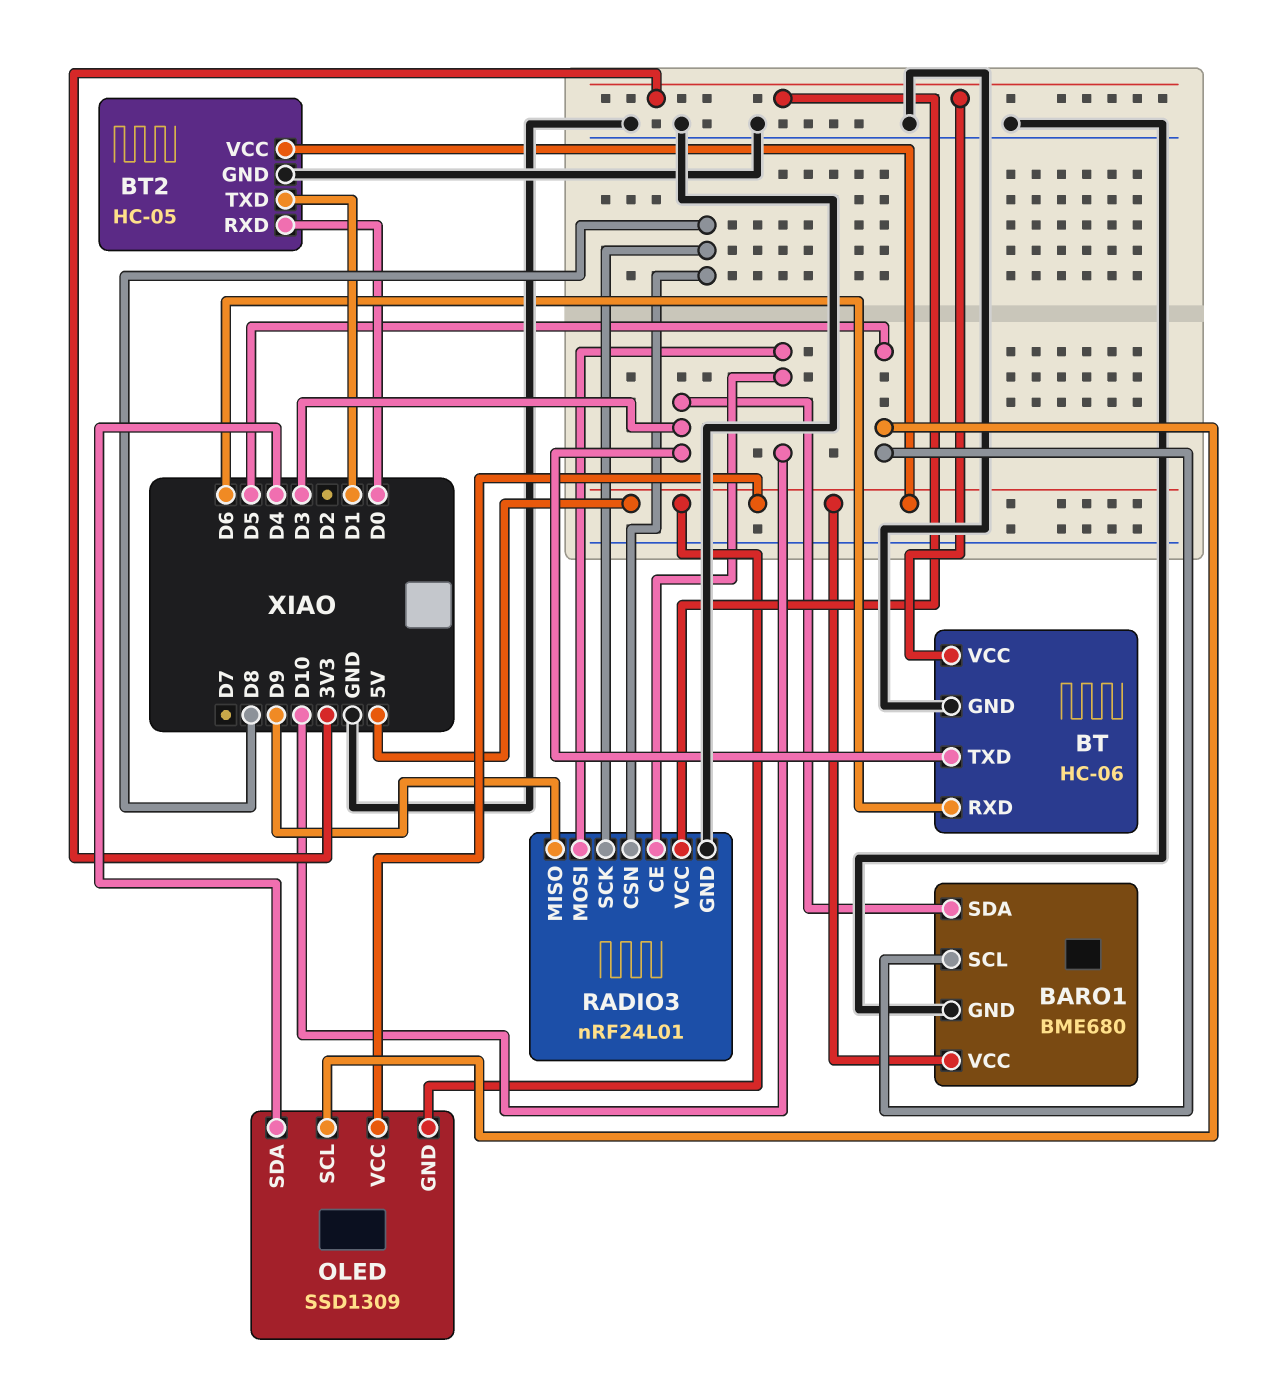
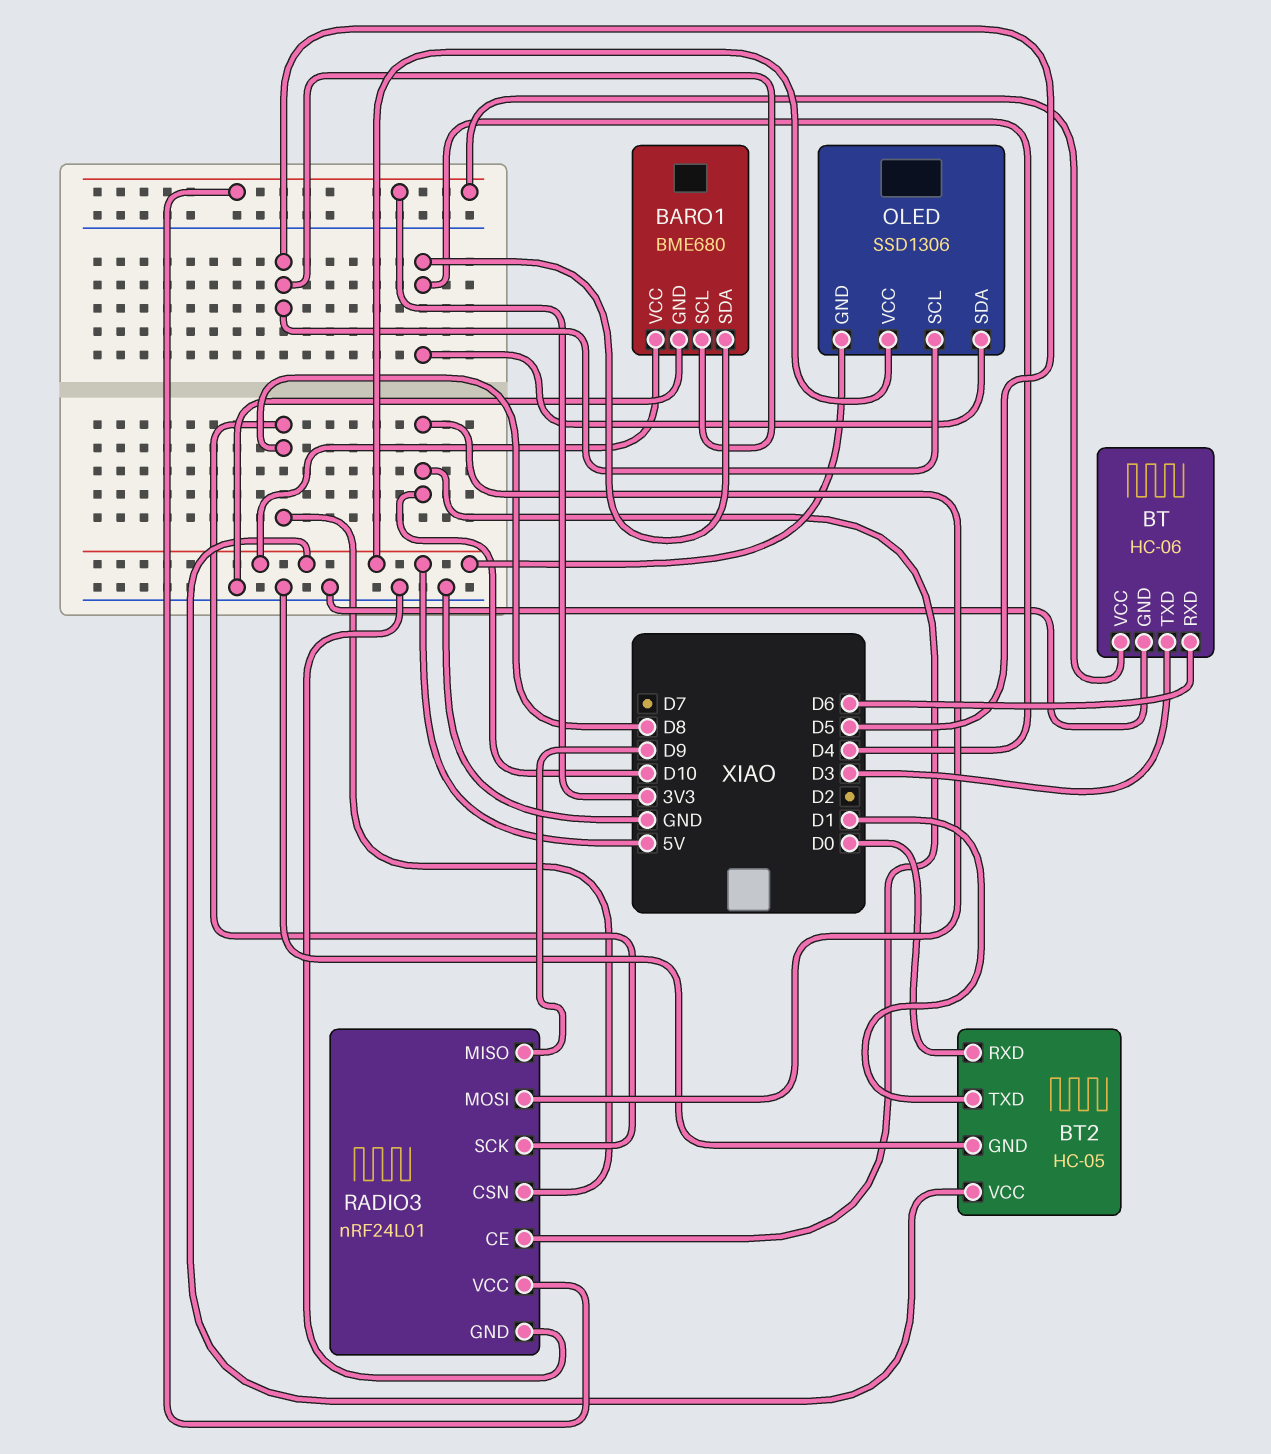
BARO1 pin SDA: D3 -> D4
OLED: SSD1309 -> SSD1306

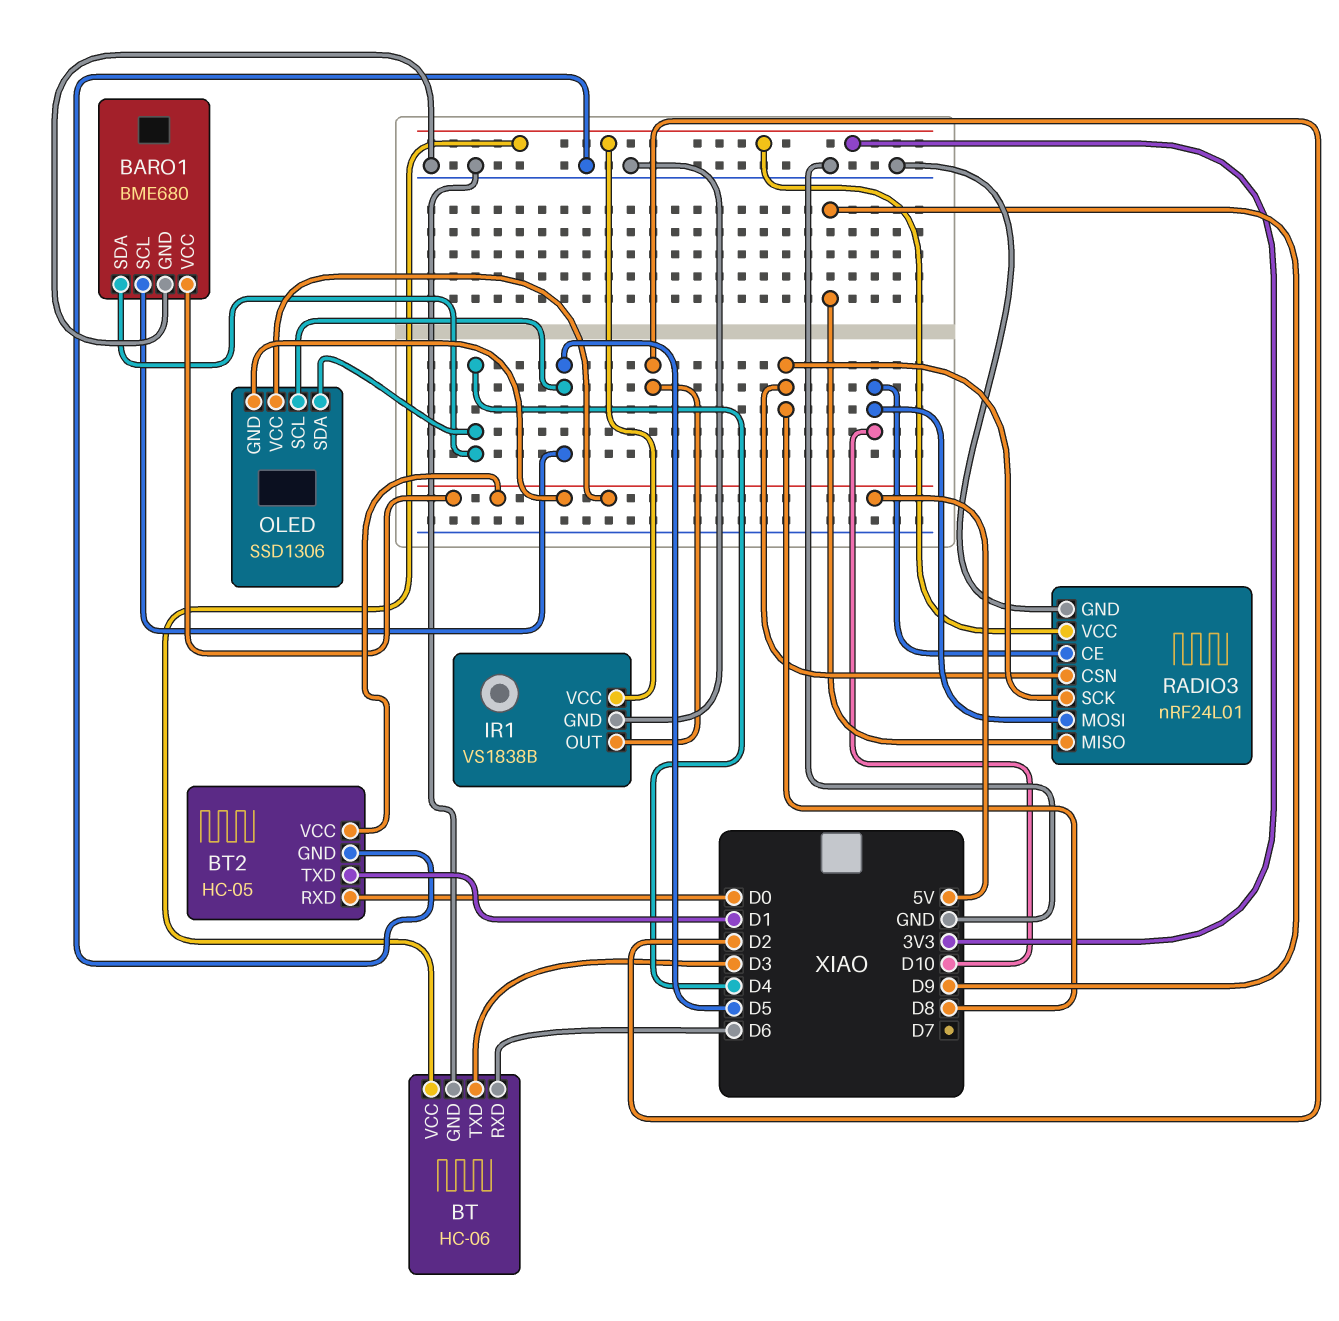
IR1: none -> VS1838B
IR1 pin GND: none -> GND
IR1 pin OUT: none -> D2
IR1 pin VCC: none -> 3V3

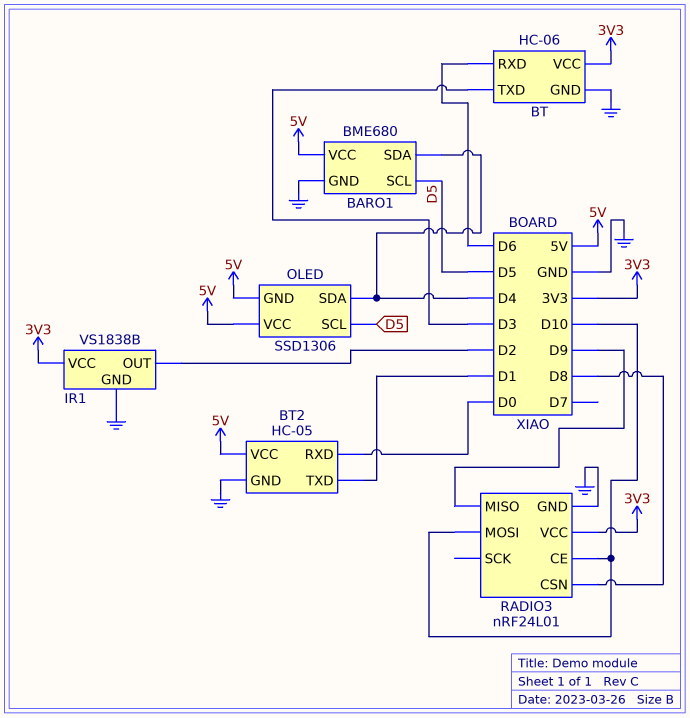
RADIO3 pin SCK: D8 -> none

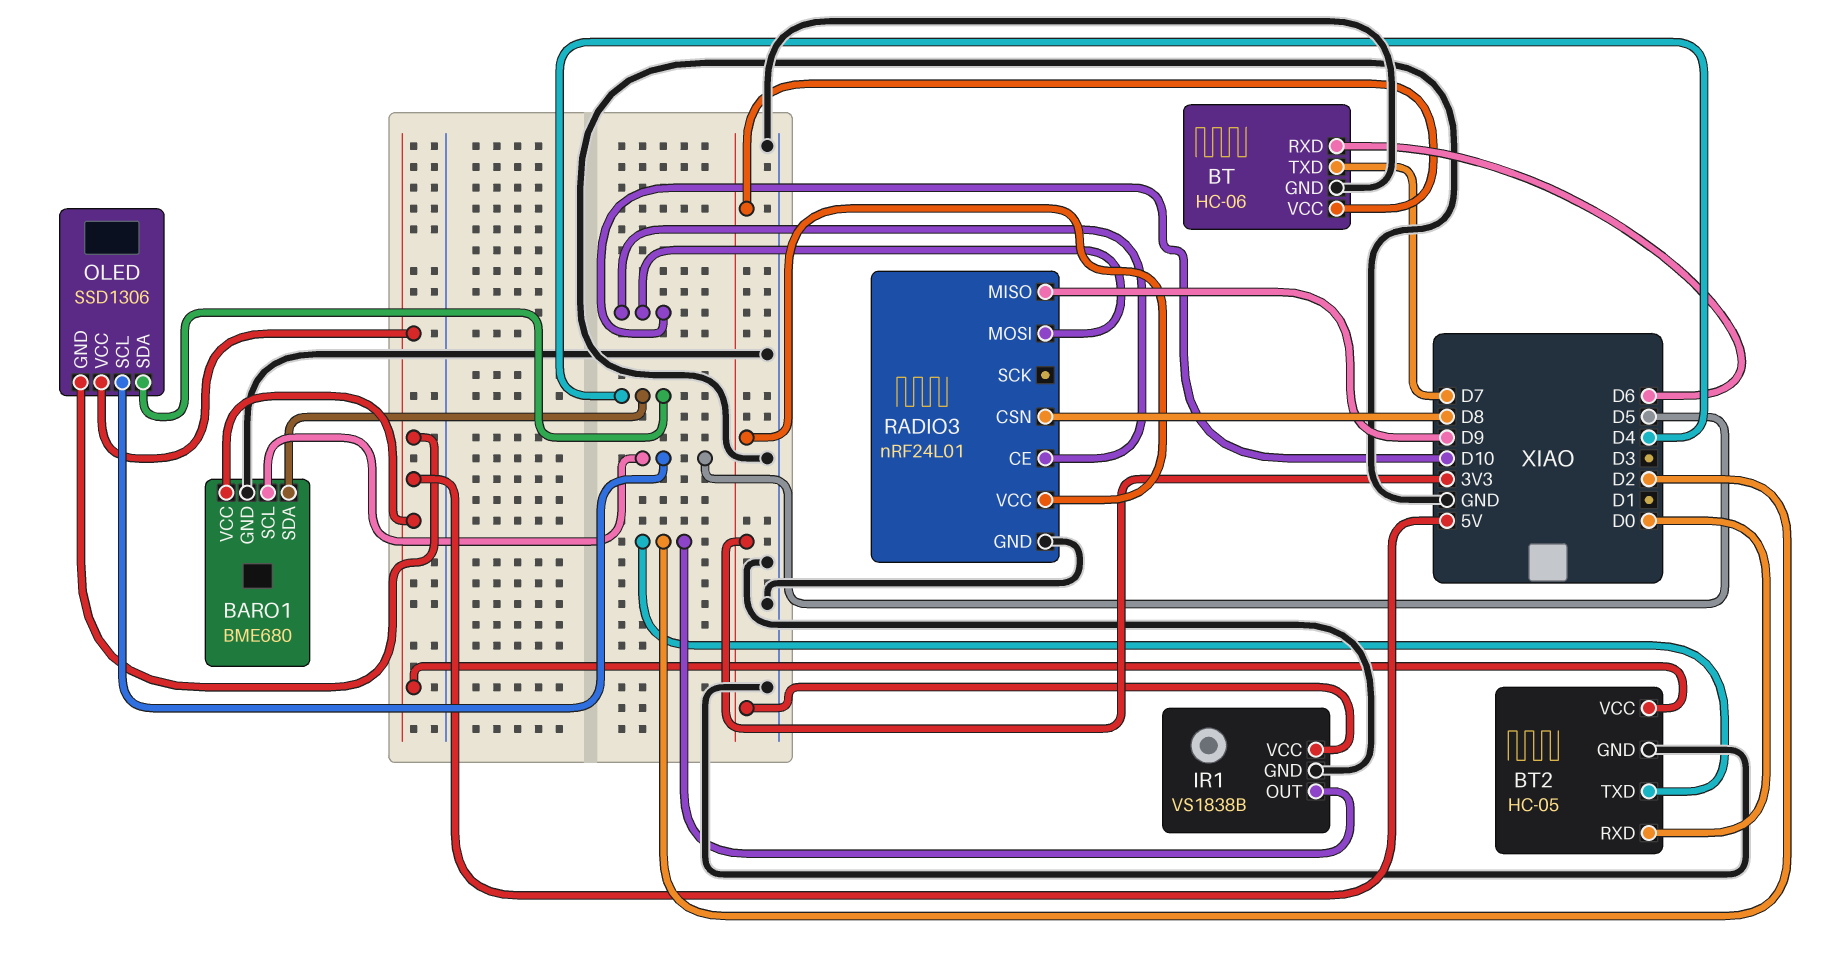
BT pin TXD: D3 -> D7
BT2 pin TXD: D1 -> D2

